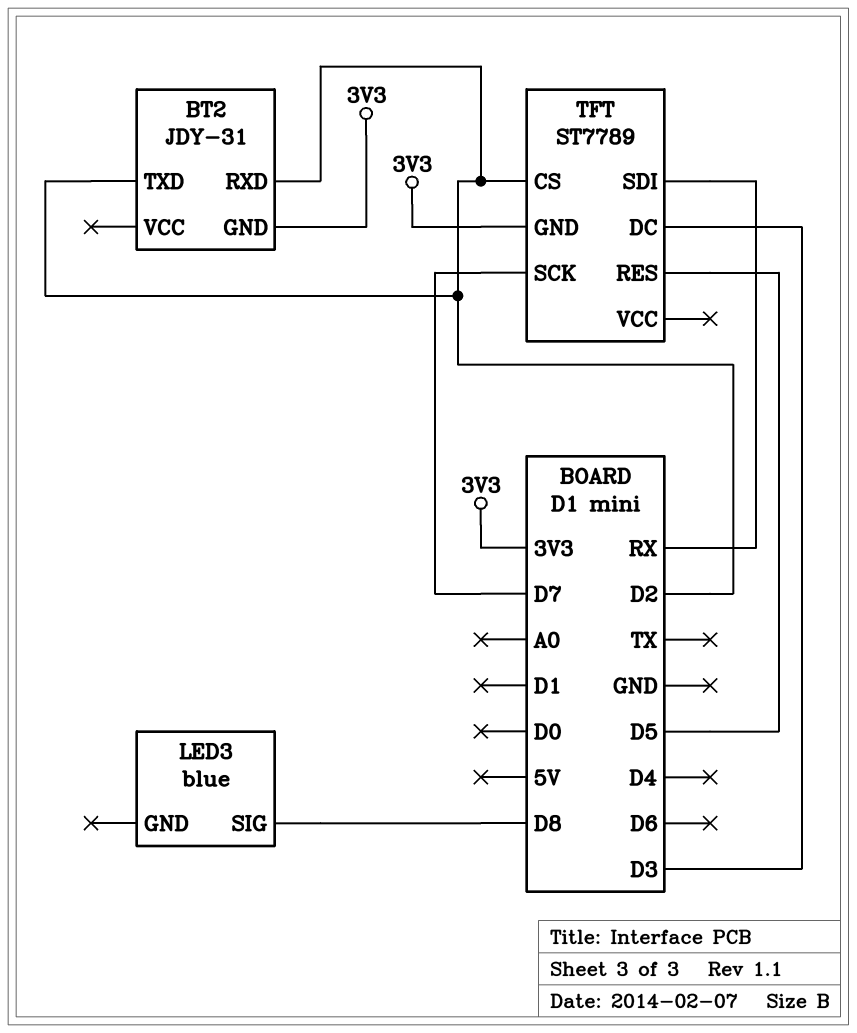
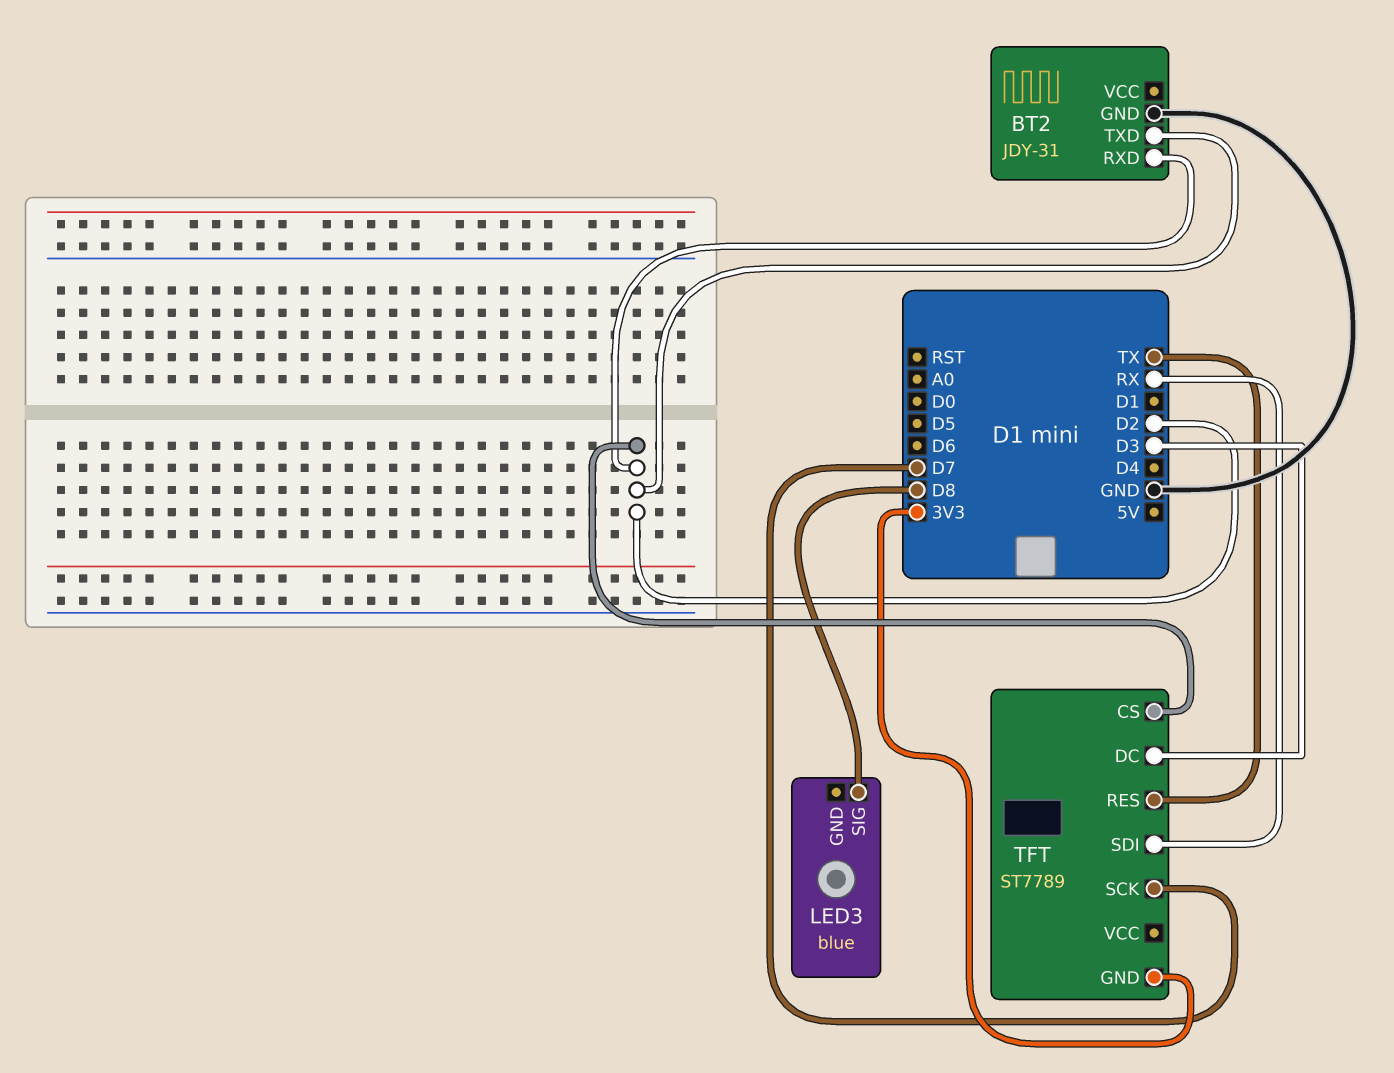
BT2 pin GND: 3V3 -> GND
TFT pin RES: D5 -> TX

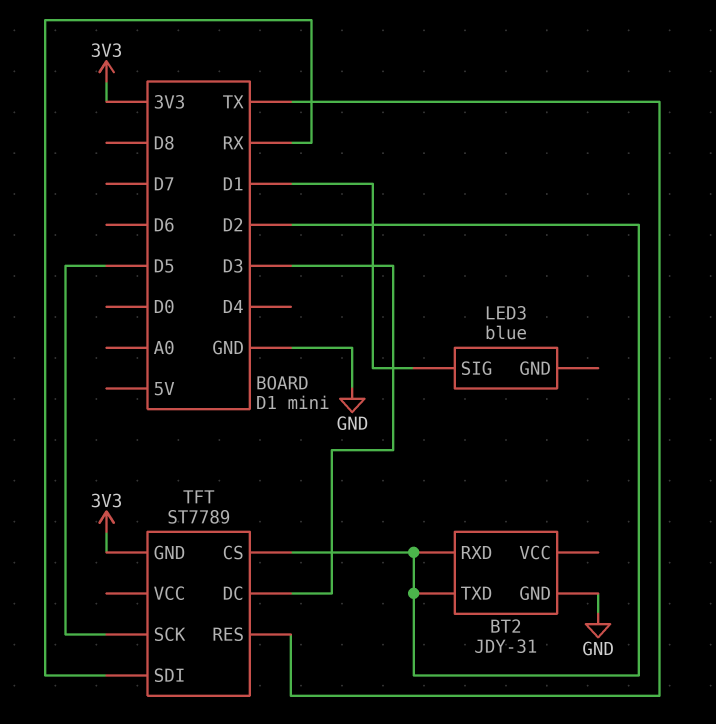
LED3 pin SIG: D8 -> D1
TFT pin SCK: D7 -> D5

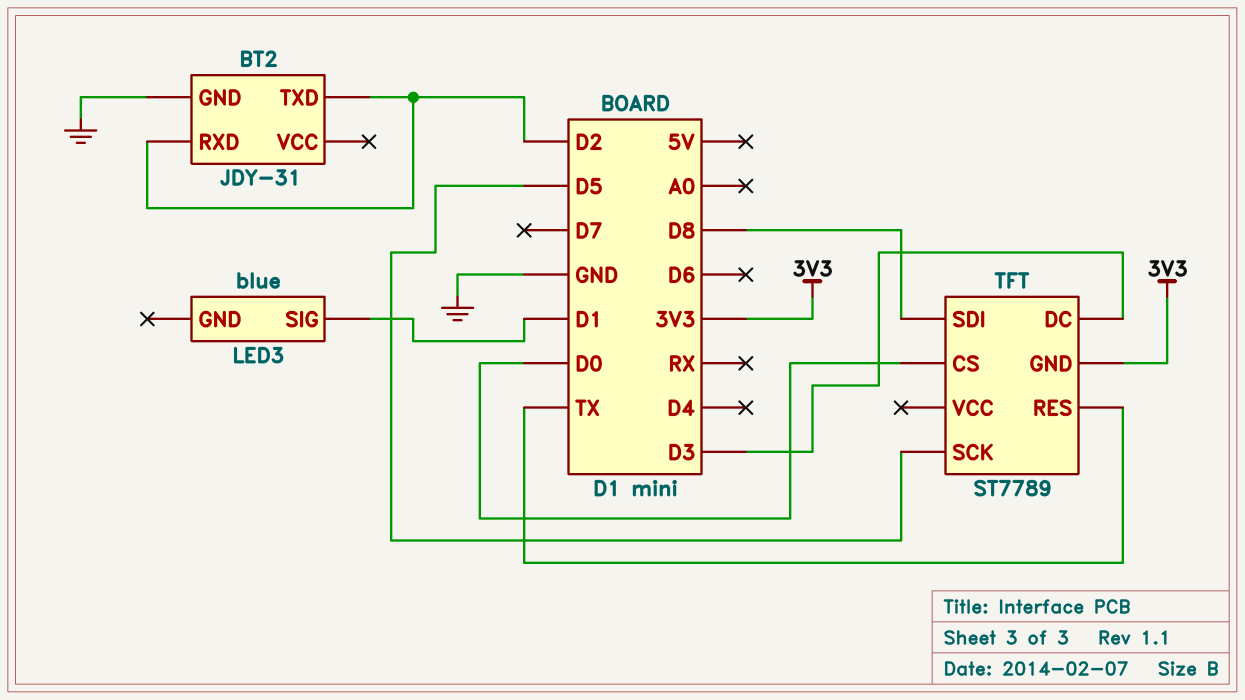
TFT pin CS: D2 -> D0
TFT pin SDI: RX -> D8

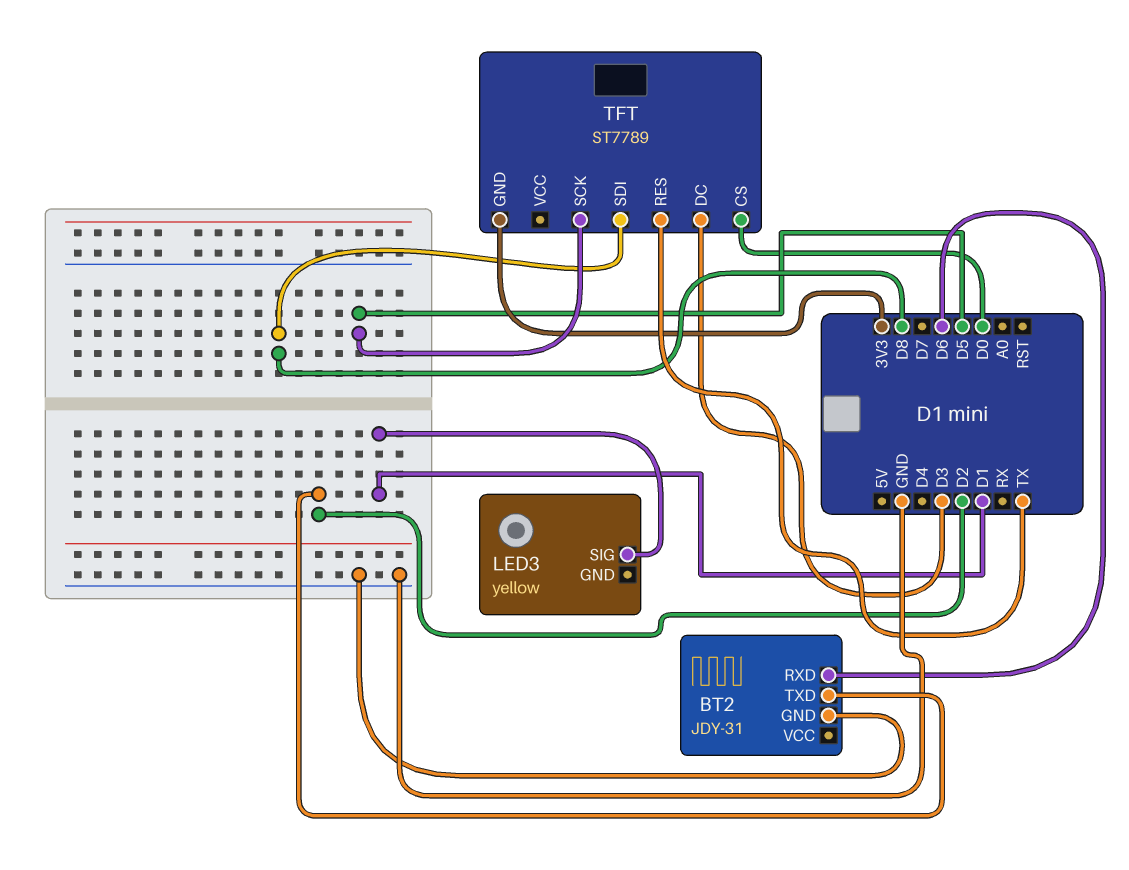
BT2 pin RXD: D2 -> D6
LED3: blue -> yellow

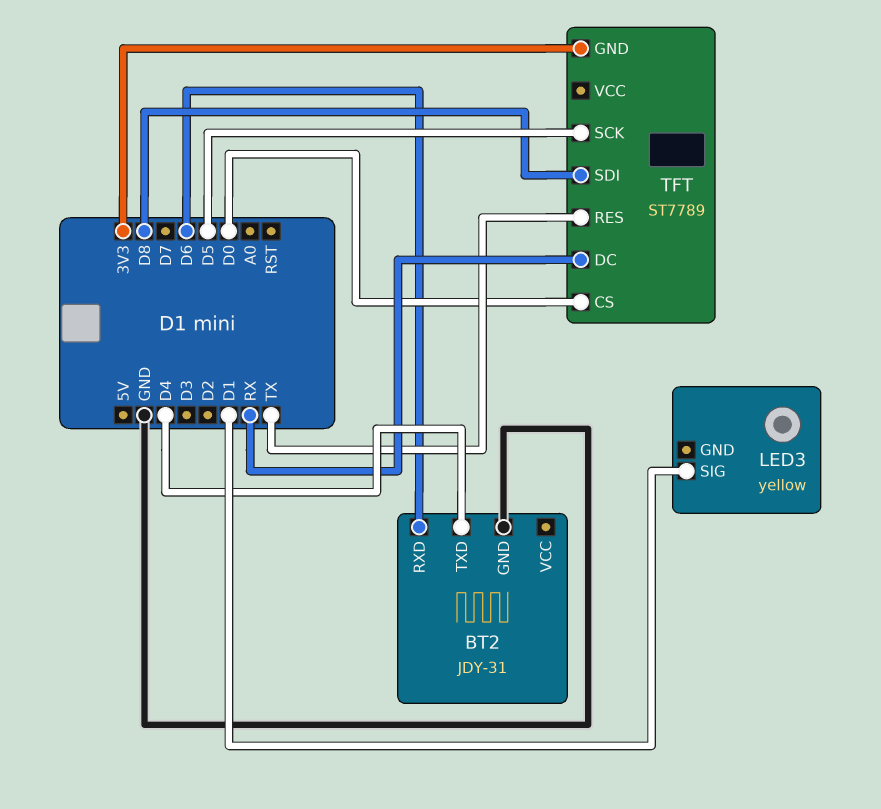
BT2 pin TXD: D2 -> D4
TFT pin DC: D3 -> RX

